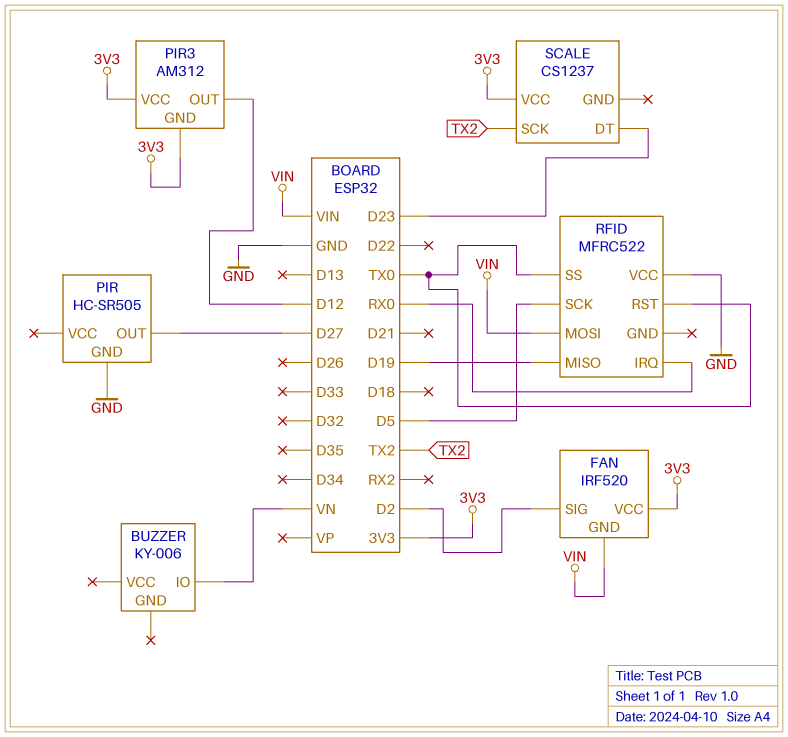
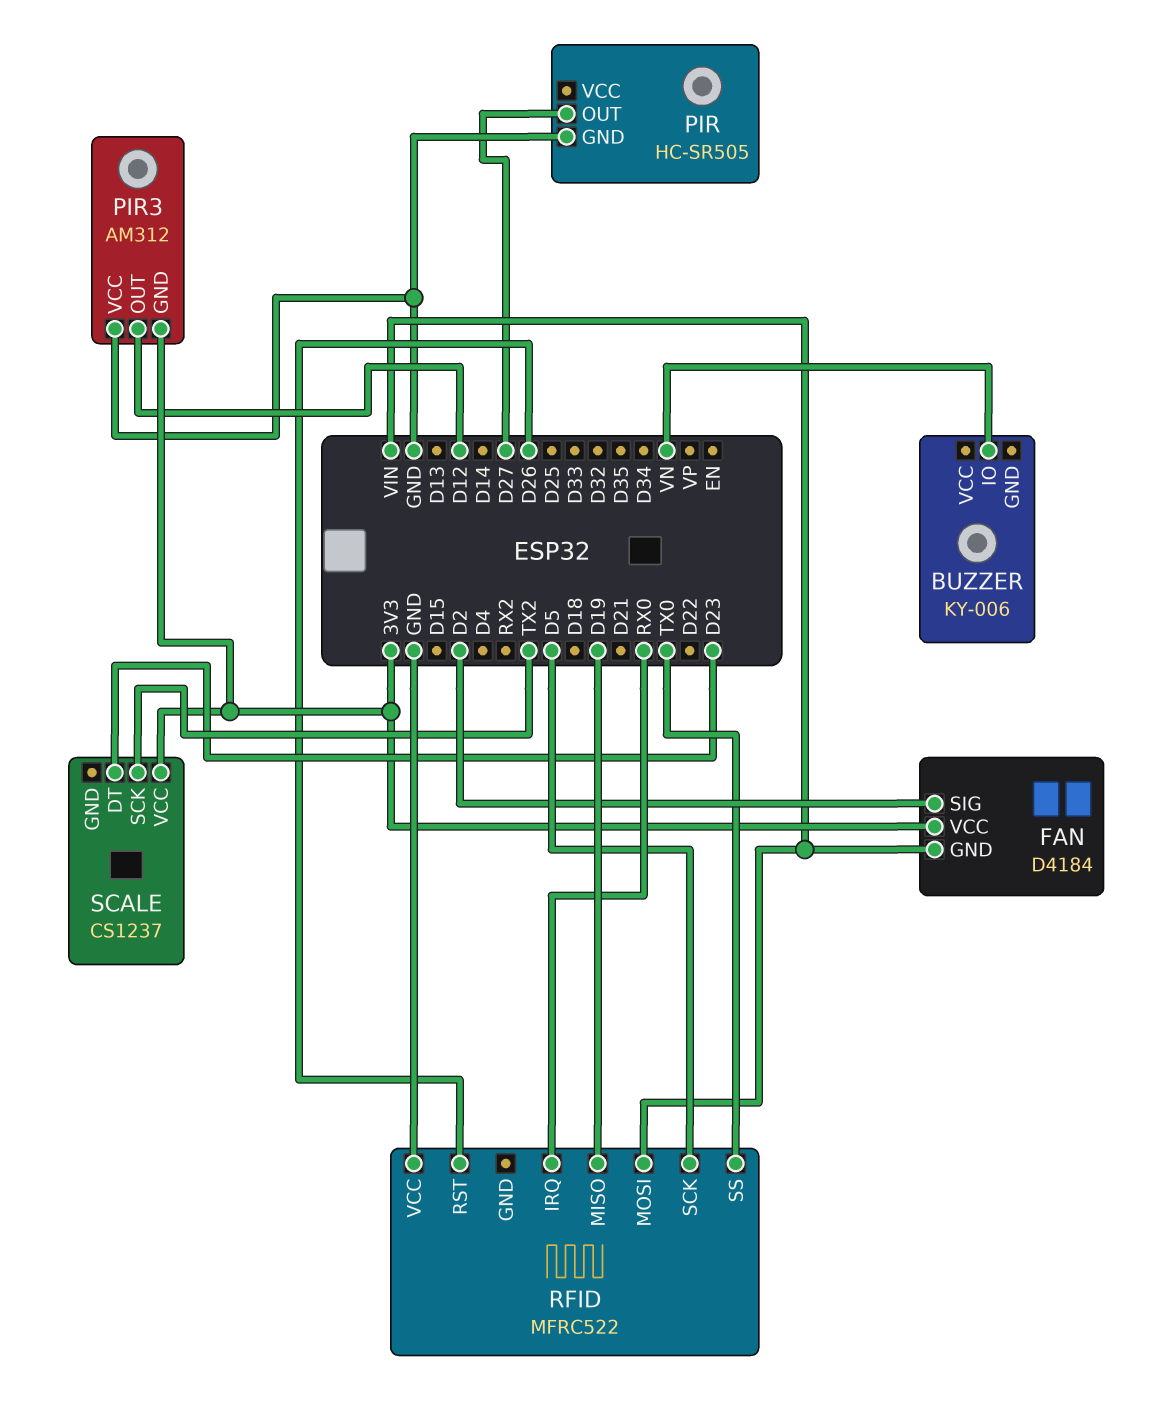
FAN: IRF520 -> D4184
PIR3 pin VCC: 3V3 -> GND
RFID pin RST: TX0 -> D26

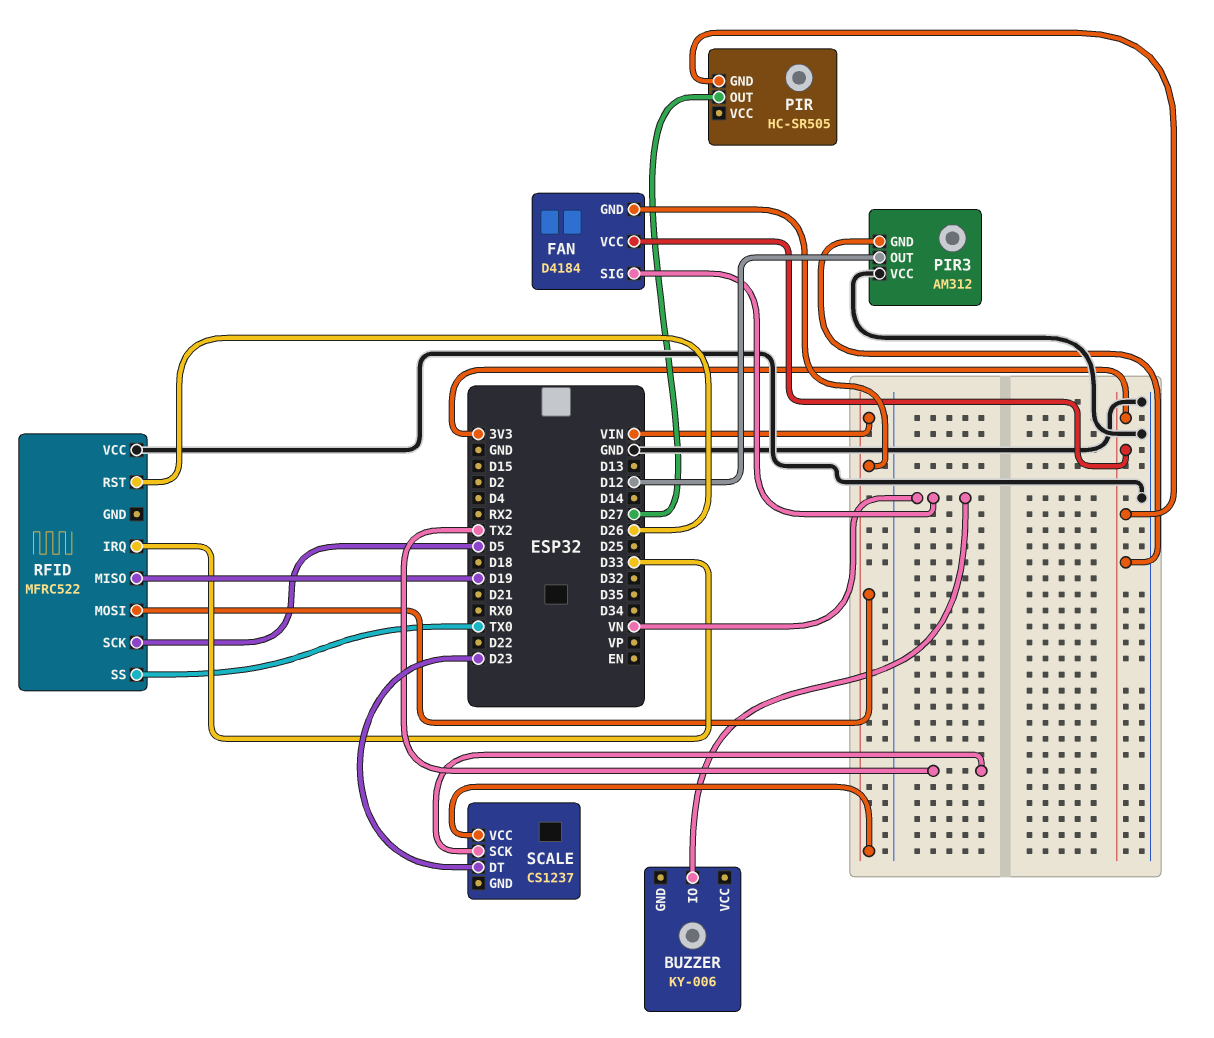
FAN pin SIG: D2 -> VN
PIR pin GND: GND -> 3V3
RFID pin IRQ: RX0 -> D33
SCALE pin VCC: 3V3 -> VIN

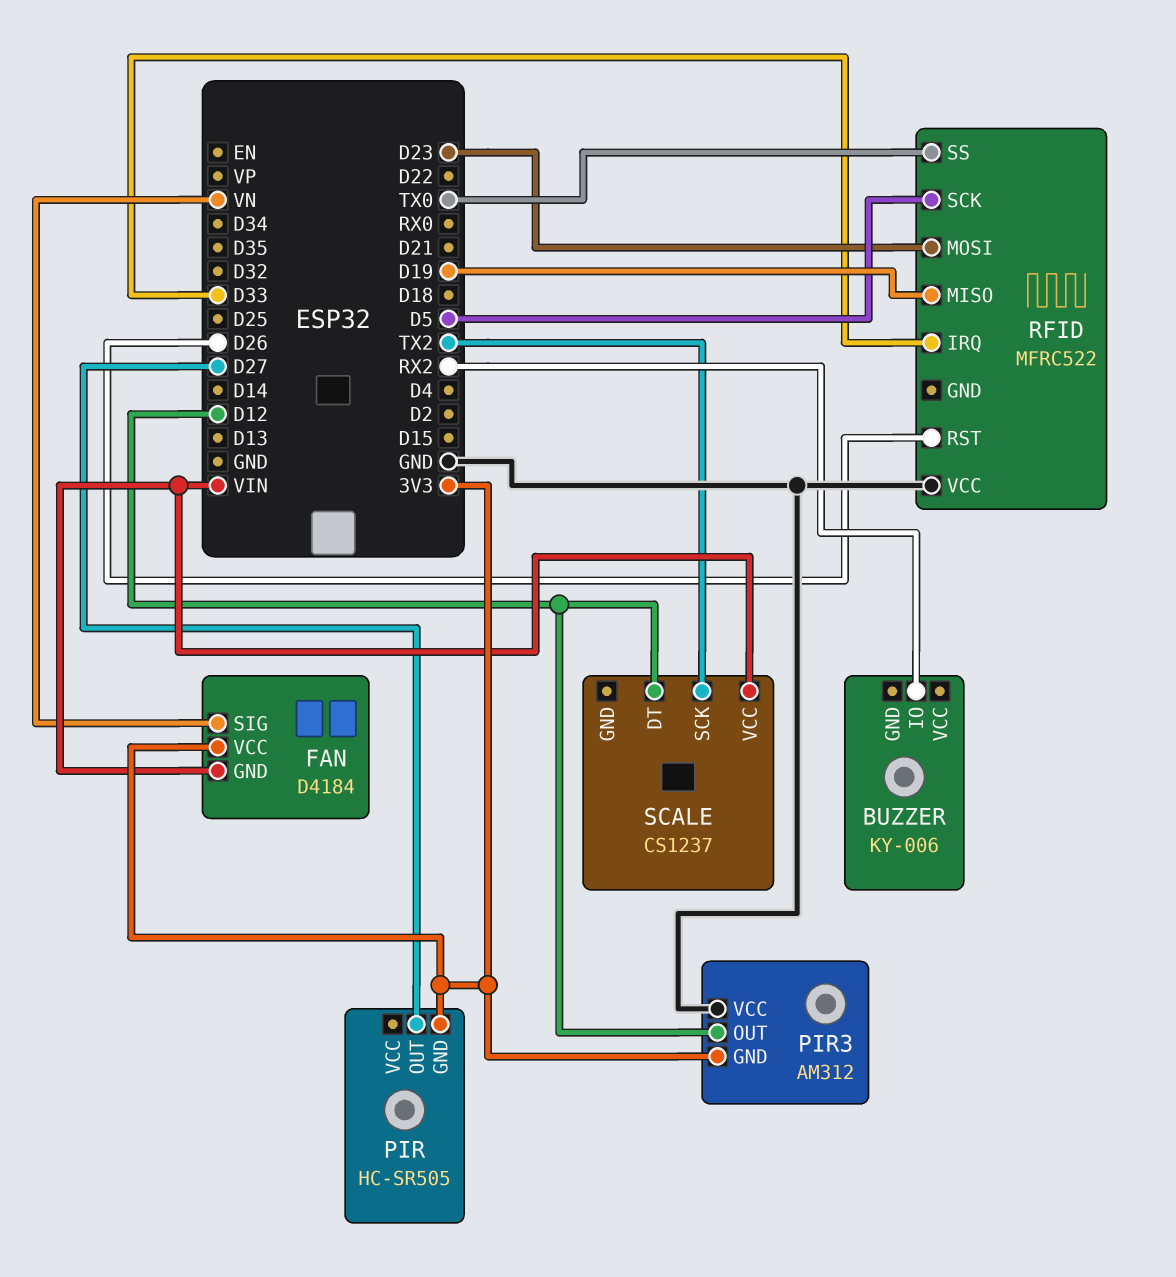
BUZZER pin IO: VN -> RX2
RFID pin MOSI: VIN -> D23
SCALE pin DT: D23 -> D12

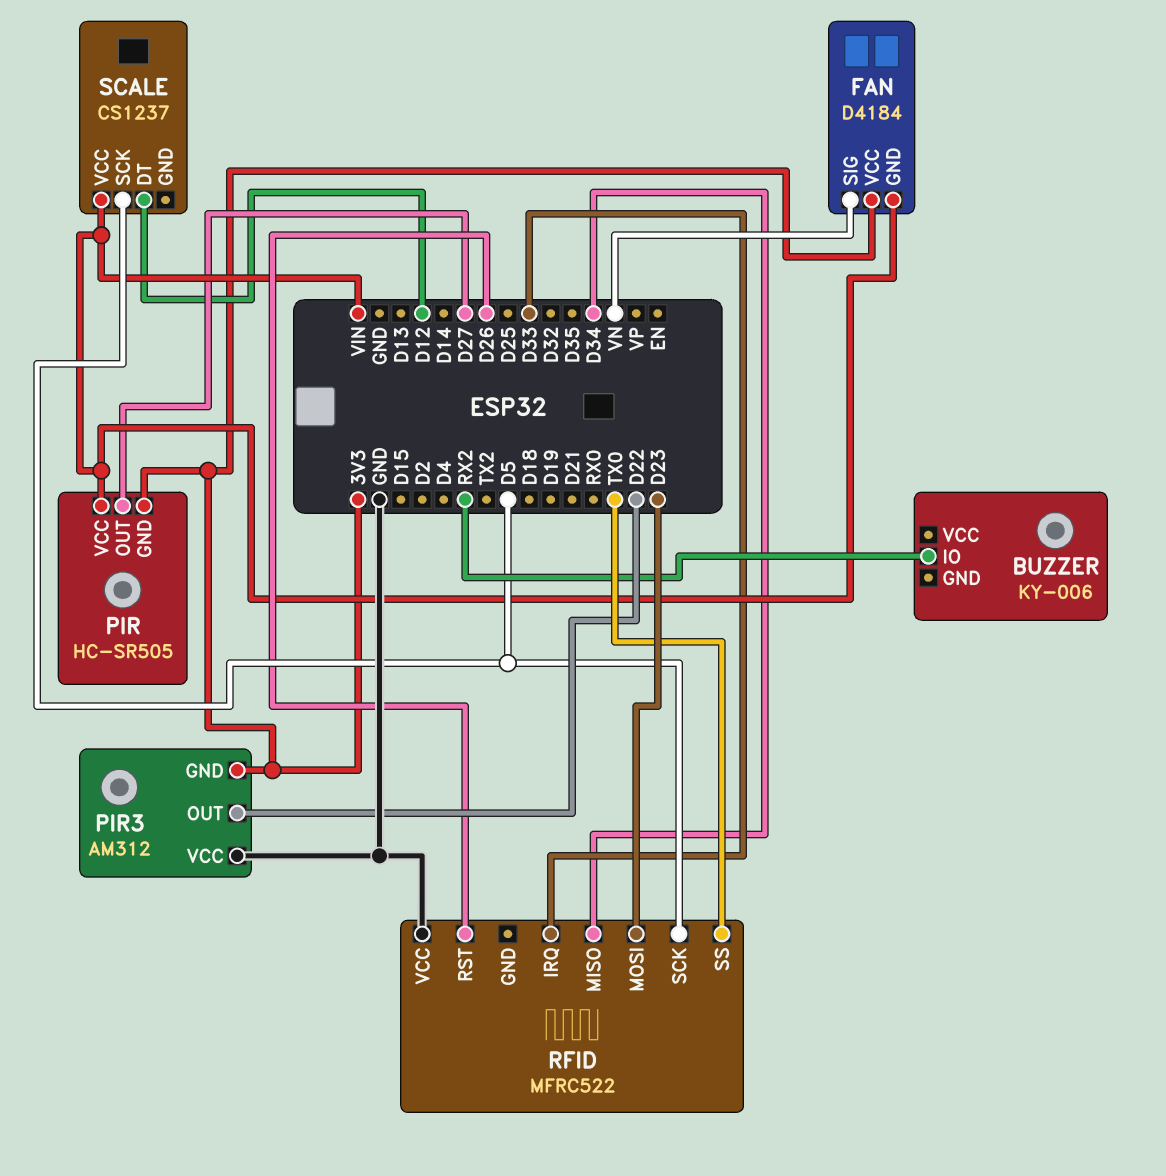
PIR pin VCC: none -> VIN
PIR3 pin OUT: D12 -> D22
RFID pin MISO: D19 -> D34
SCALE pin SCK: TX2 -> D5

